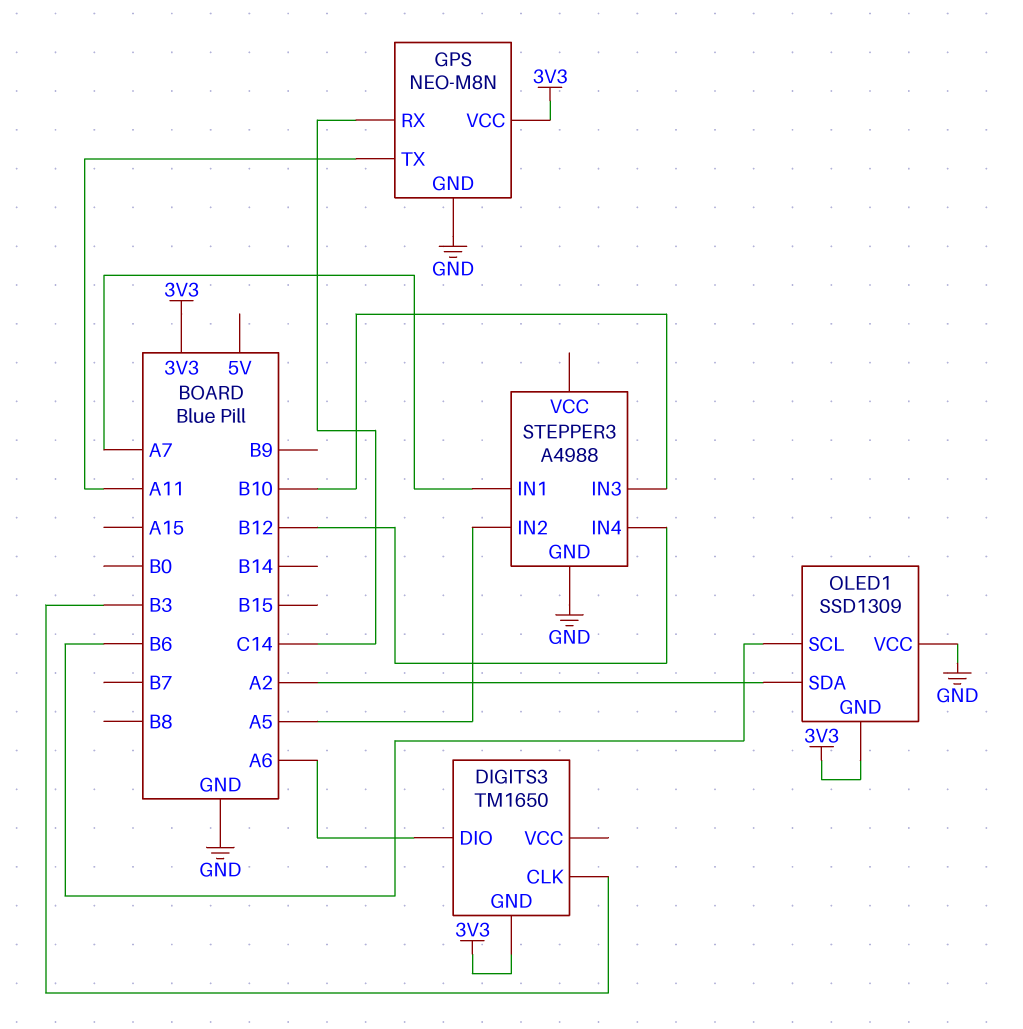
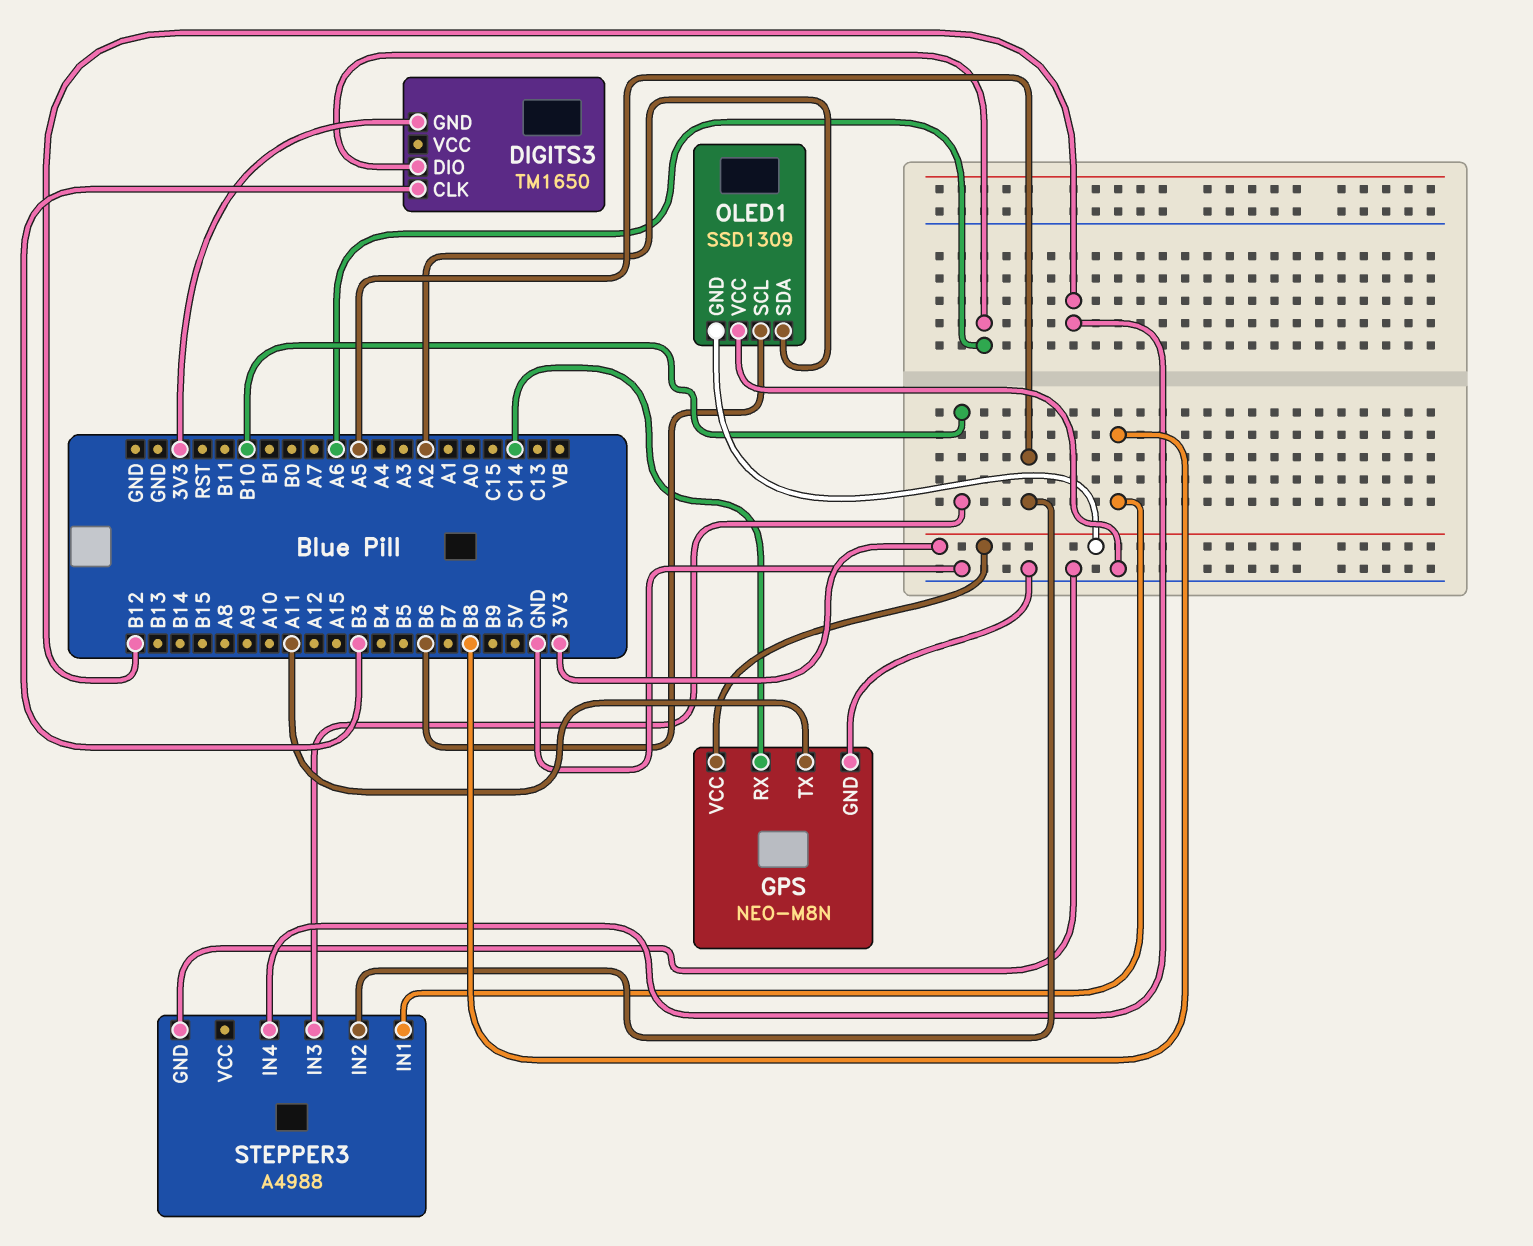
STEPPER3 pin IN1: A7 -> B8

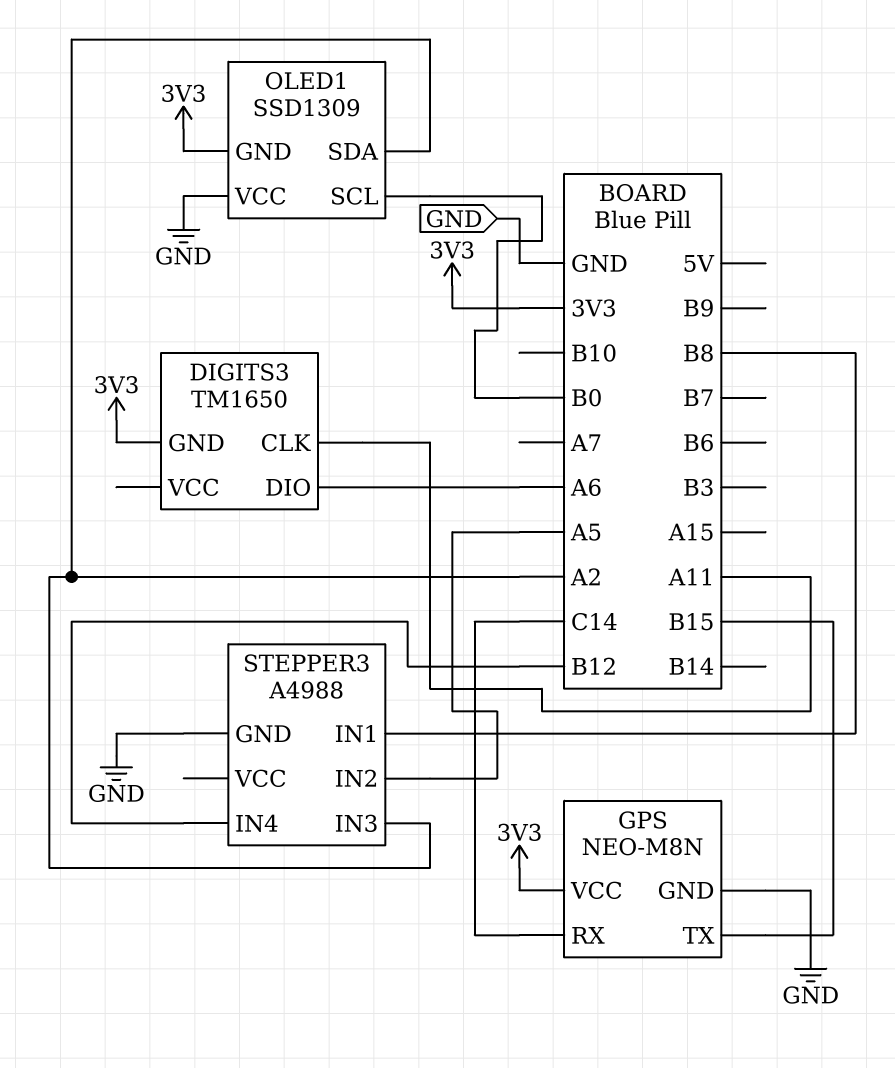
DIGITS3 pin CLK: B3 -> A11
GPS pin TX: A11 -> B15
OLED1 pin SCL: B6 -> B0
STEPPER3 pin IN3: B10 -> A2

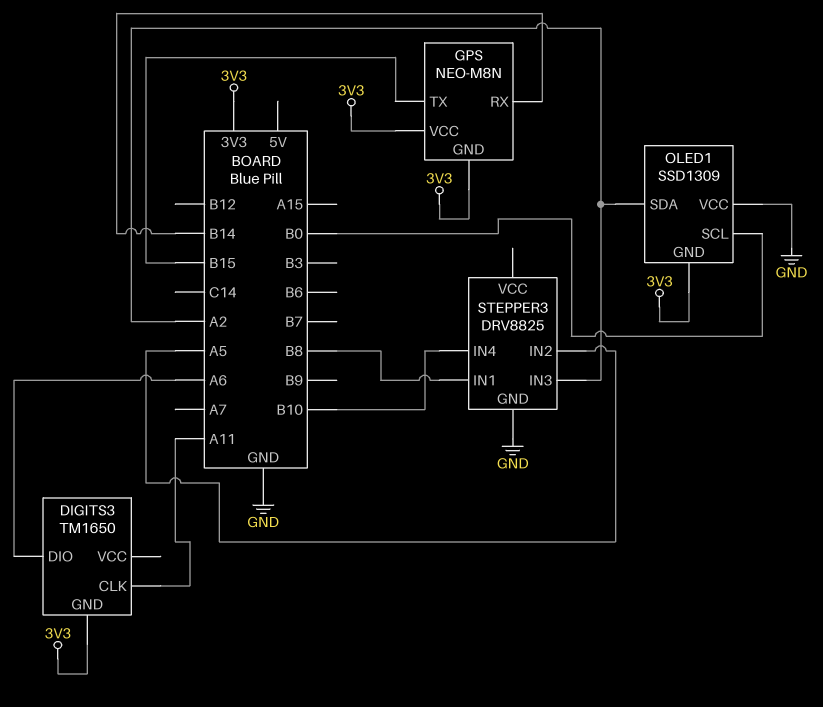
GPS pin GND: GND -> 3V3
GPS pin RX: C14 -> B14
STEPPER3: A4988 -> DRV8825
STEPPER3 pin IN4: B12 -> B10

